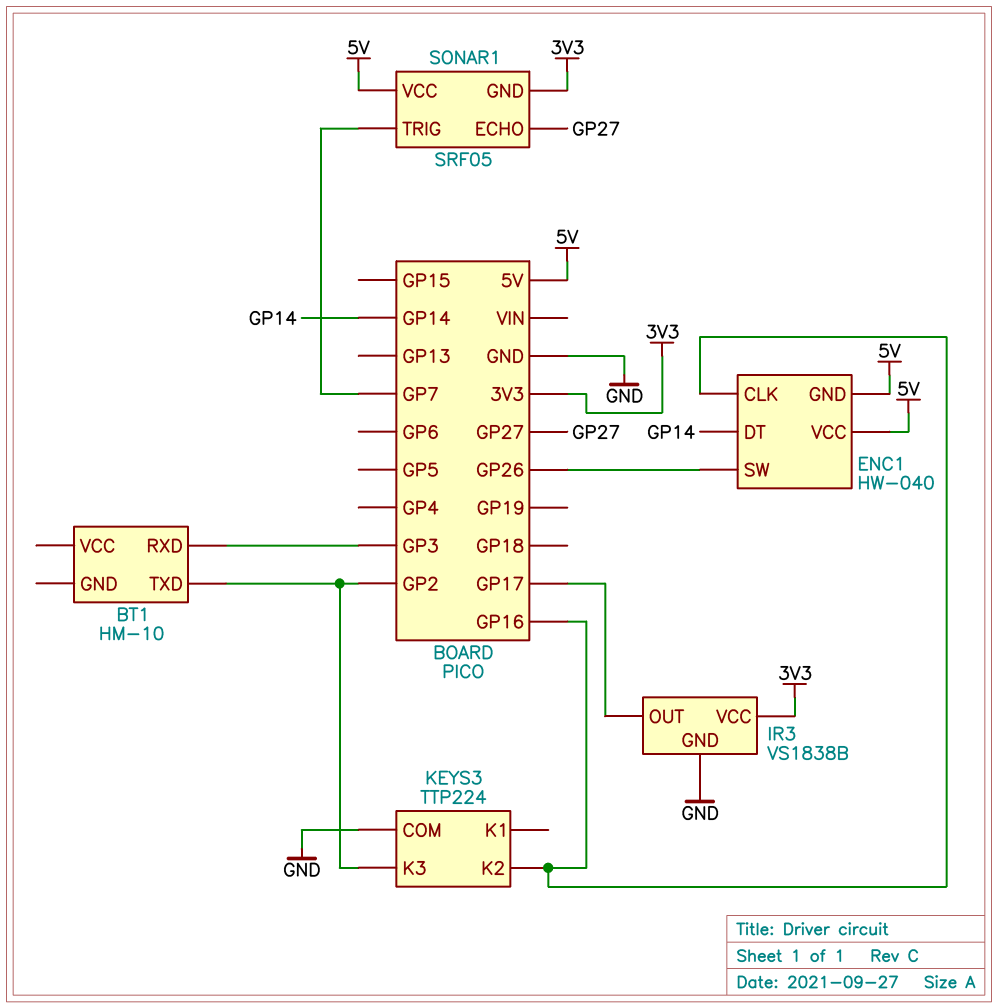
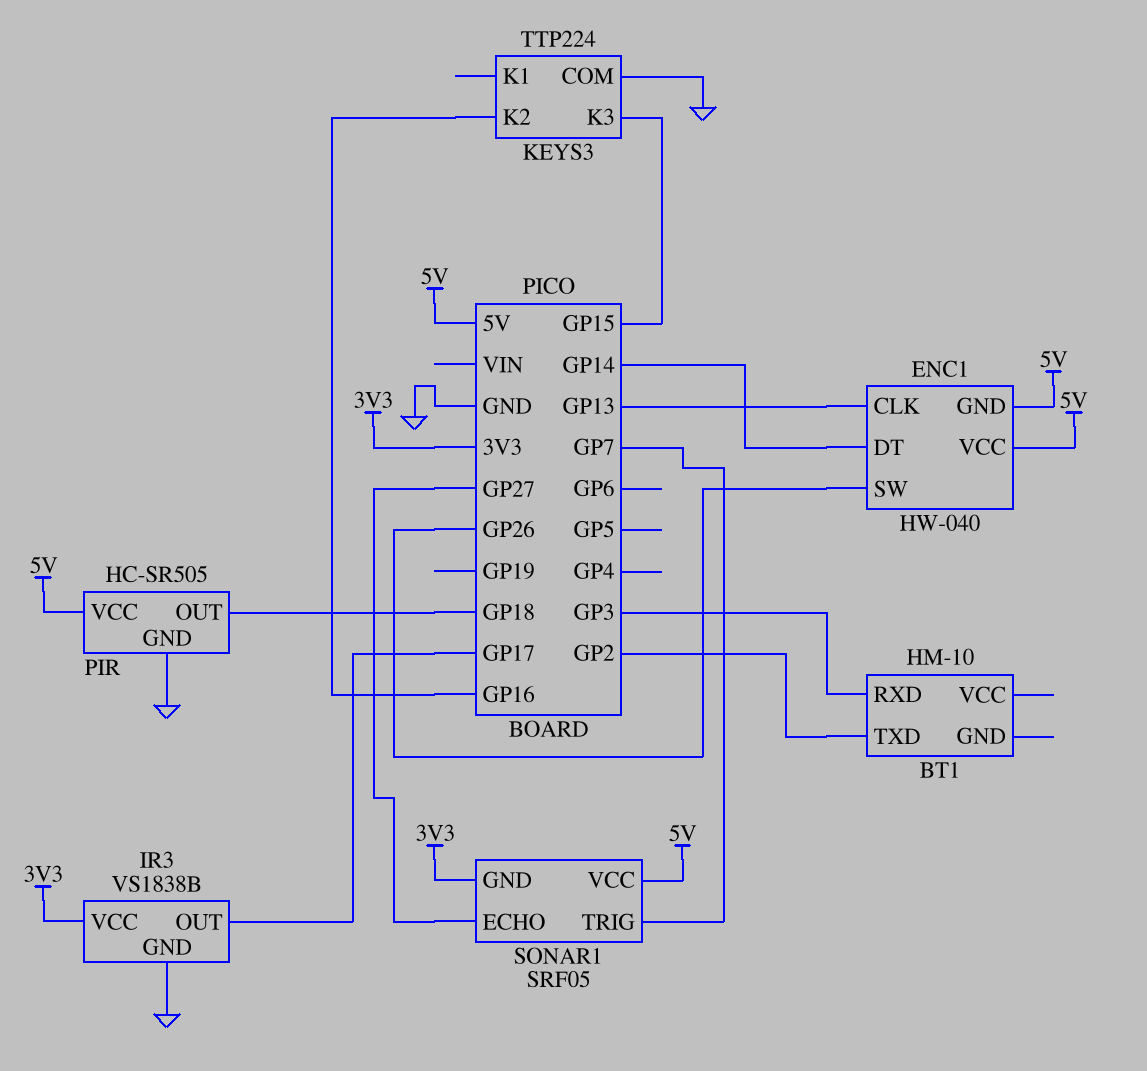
ENC1 pin CLK: GP16 -> GP13
KEYS3 pin K3: GP2 -> GP15
PIR: none -> HC-SR505
PIR pin GND: none -> GND
PIR pin OUT: none -> GP18
PIR pin VCC: none -> 5V

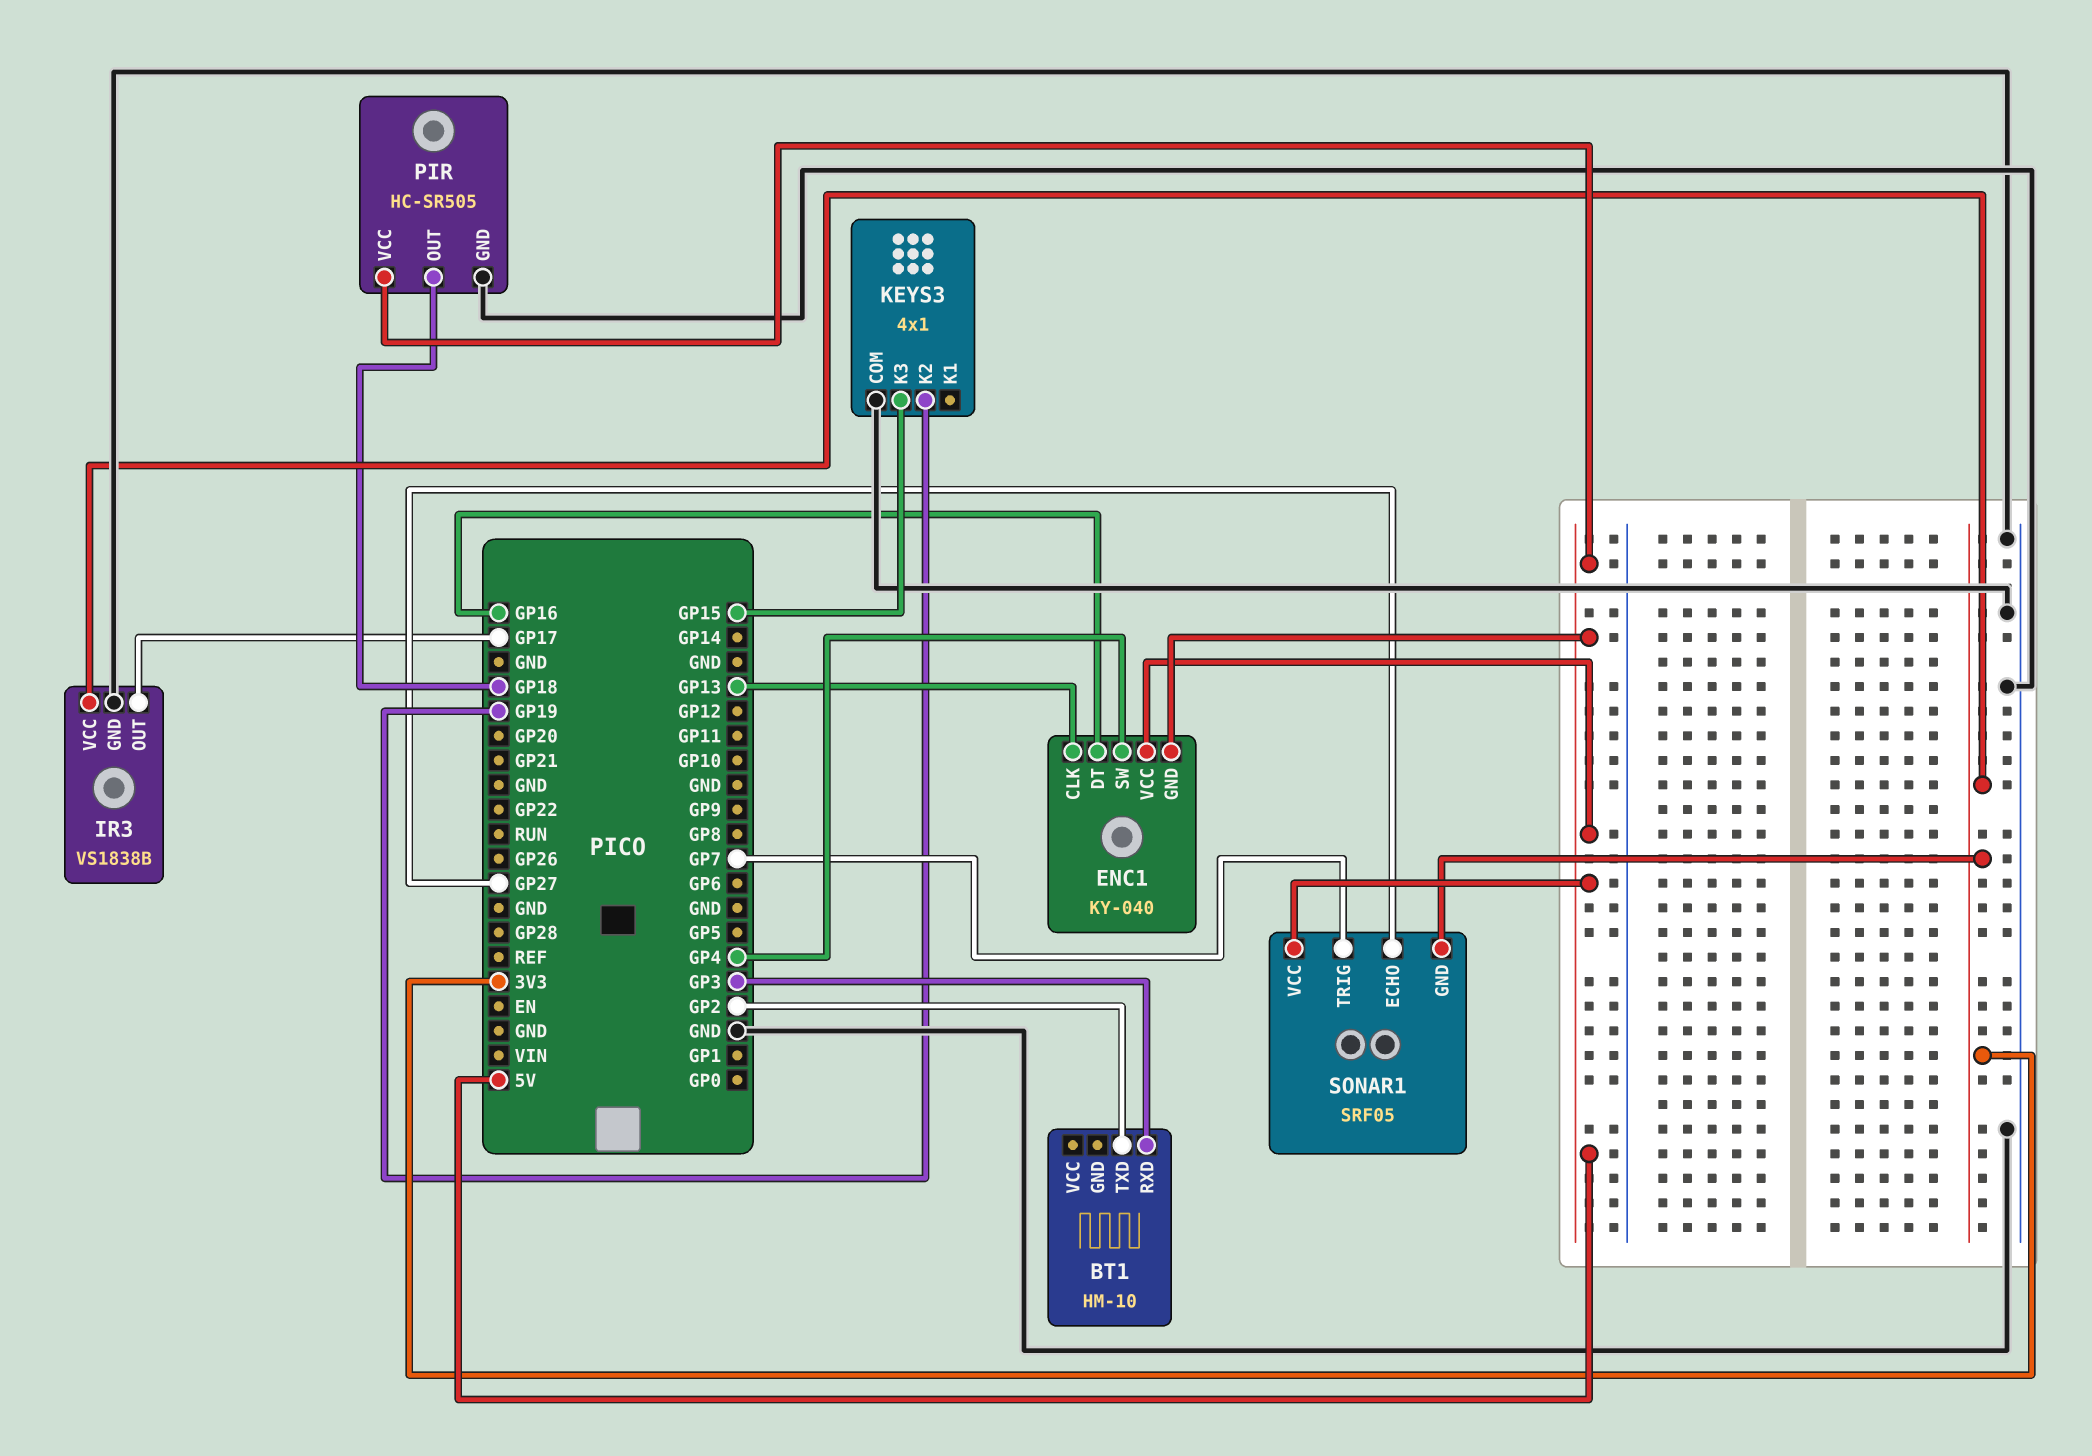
ENC1: HW-040 -> KY-040
ENC1 pin DT: GP14 -> GP16
ENC1 pin SW: GP26 -> GP4
KEYS3: TTP224 -> 4x1
KEYS3 pin K2: GP16 -> GP19

